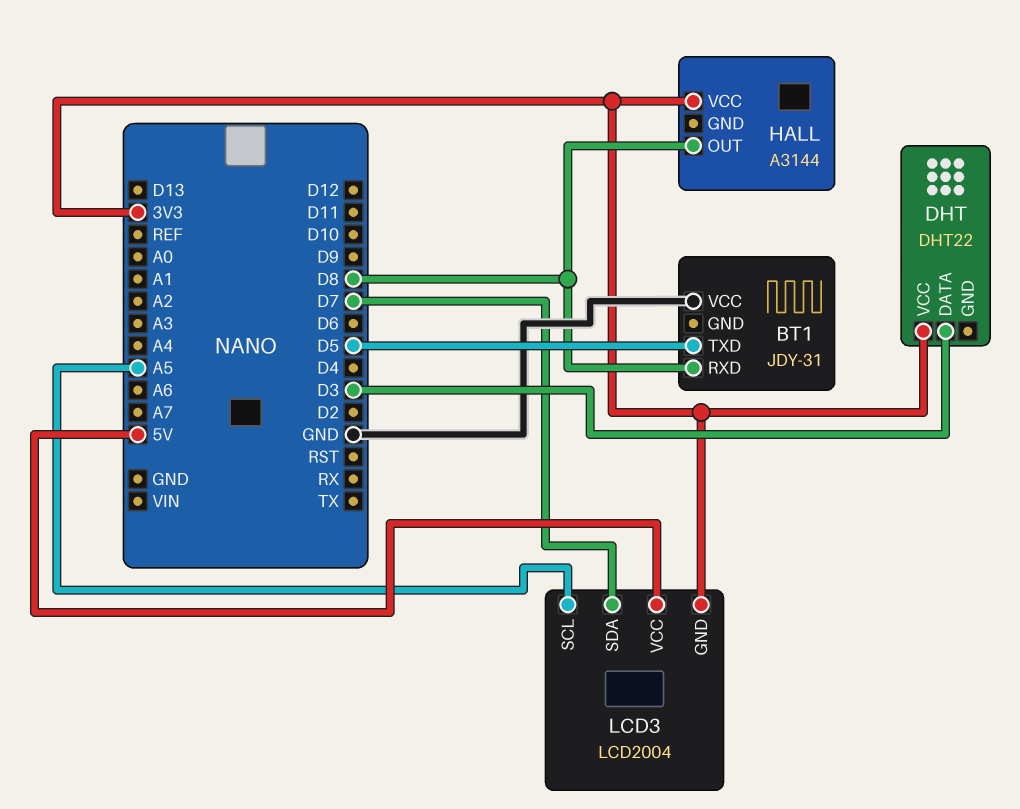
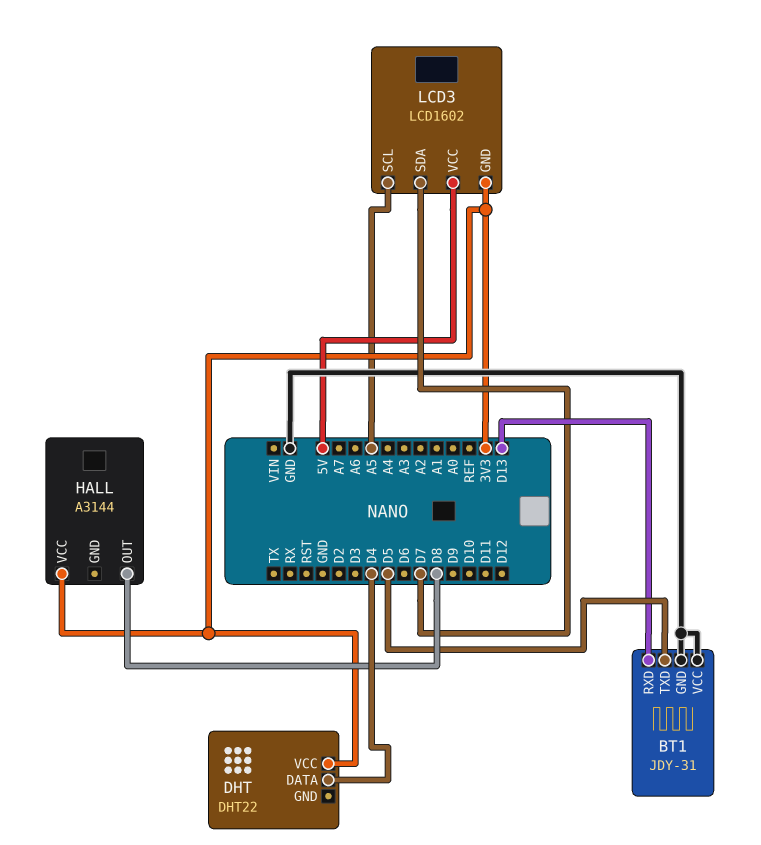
BT1 pin GND: none -> GND
BT1 pin RXD: D8 -> D13
DHT pin DATA: D3 -> D4
LCD3: LCD2004 -> LCD1602

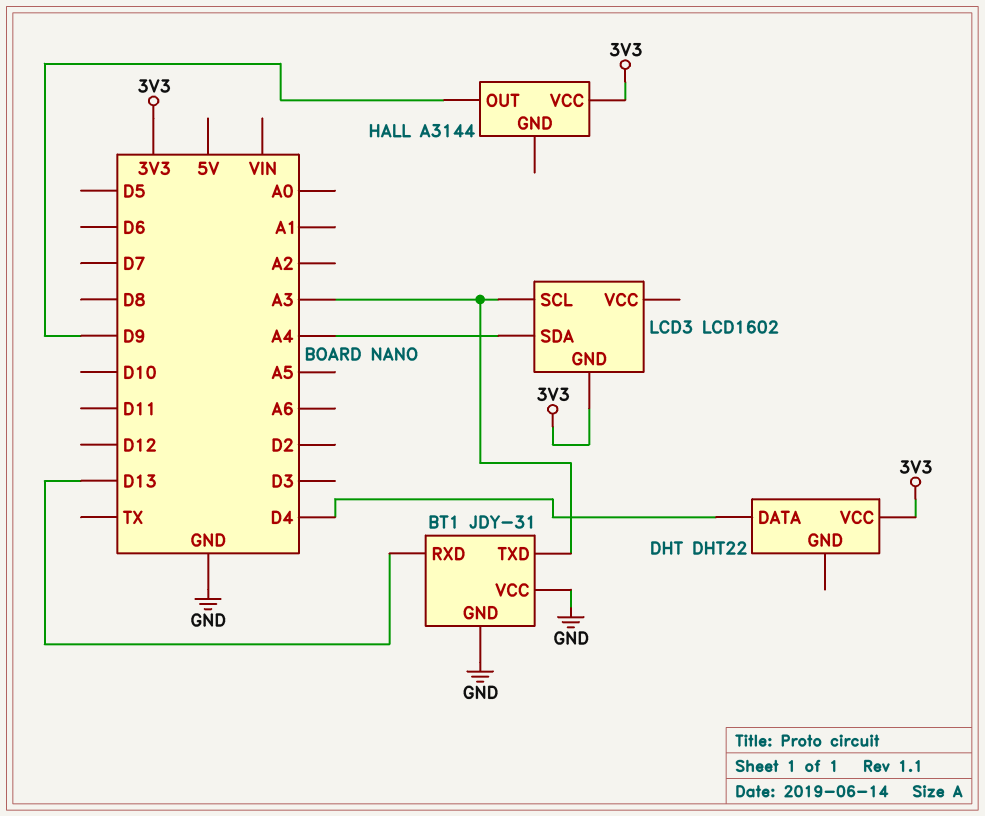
BT1 pin TXD: D5 -> A3
HALL pin OUT: D8 -> D9
LCD3 pin SCL: A5 -> A3
LCD3 pin SDA: D7 -> A4
LCD3 pin VCC: 5V -> none

